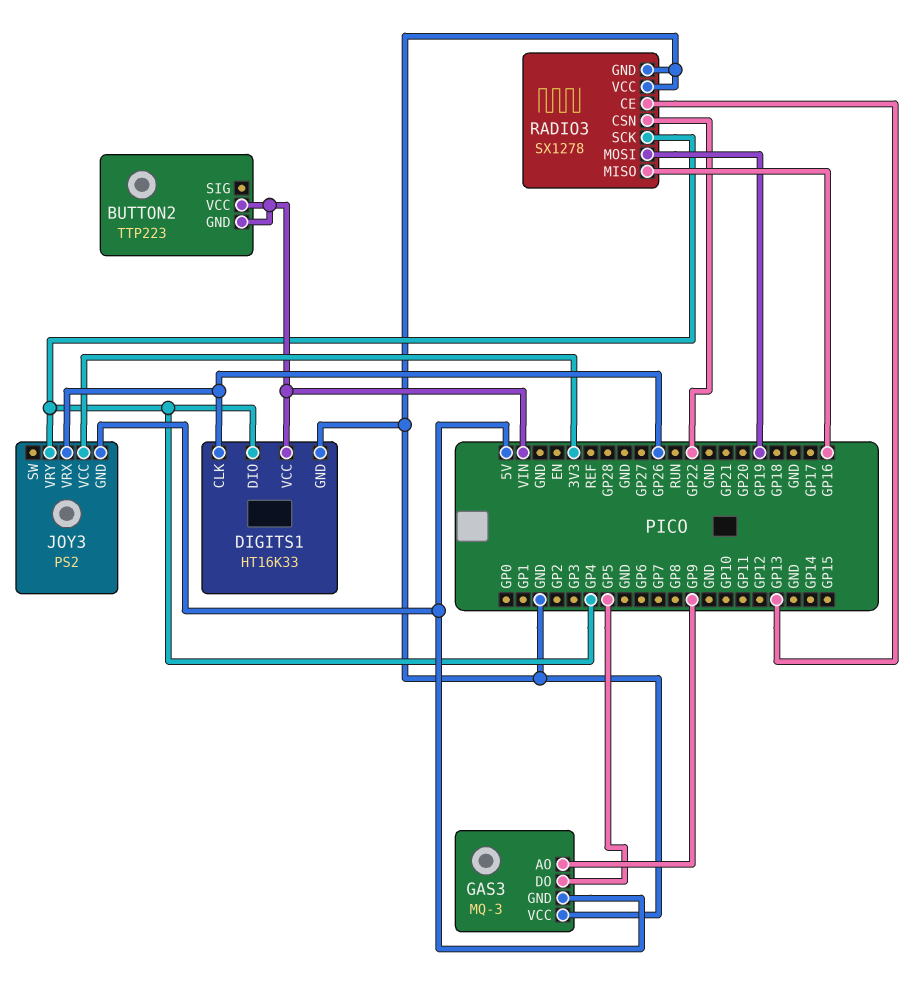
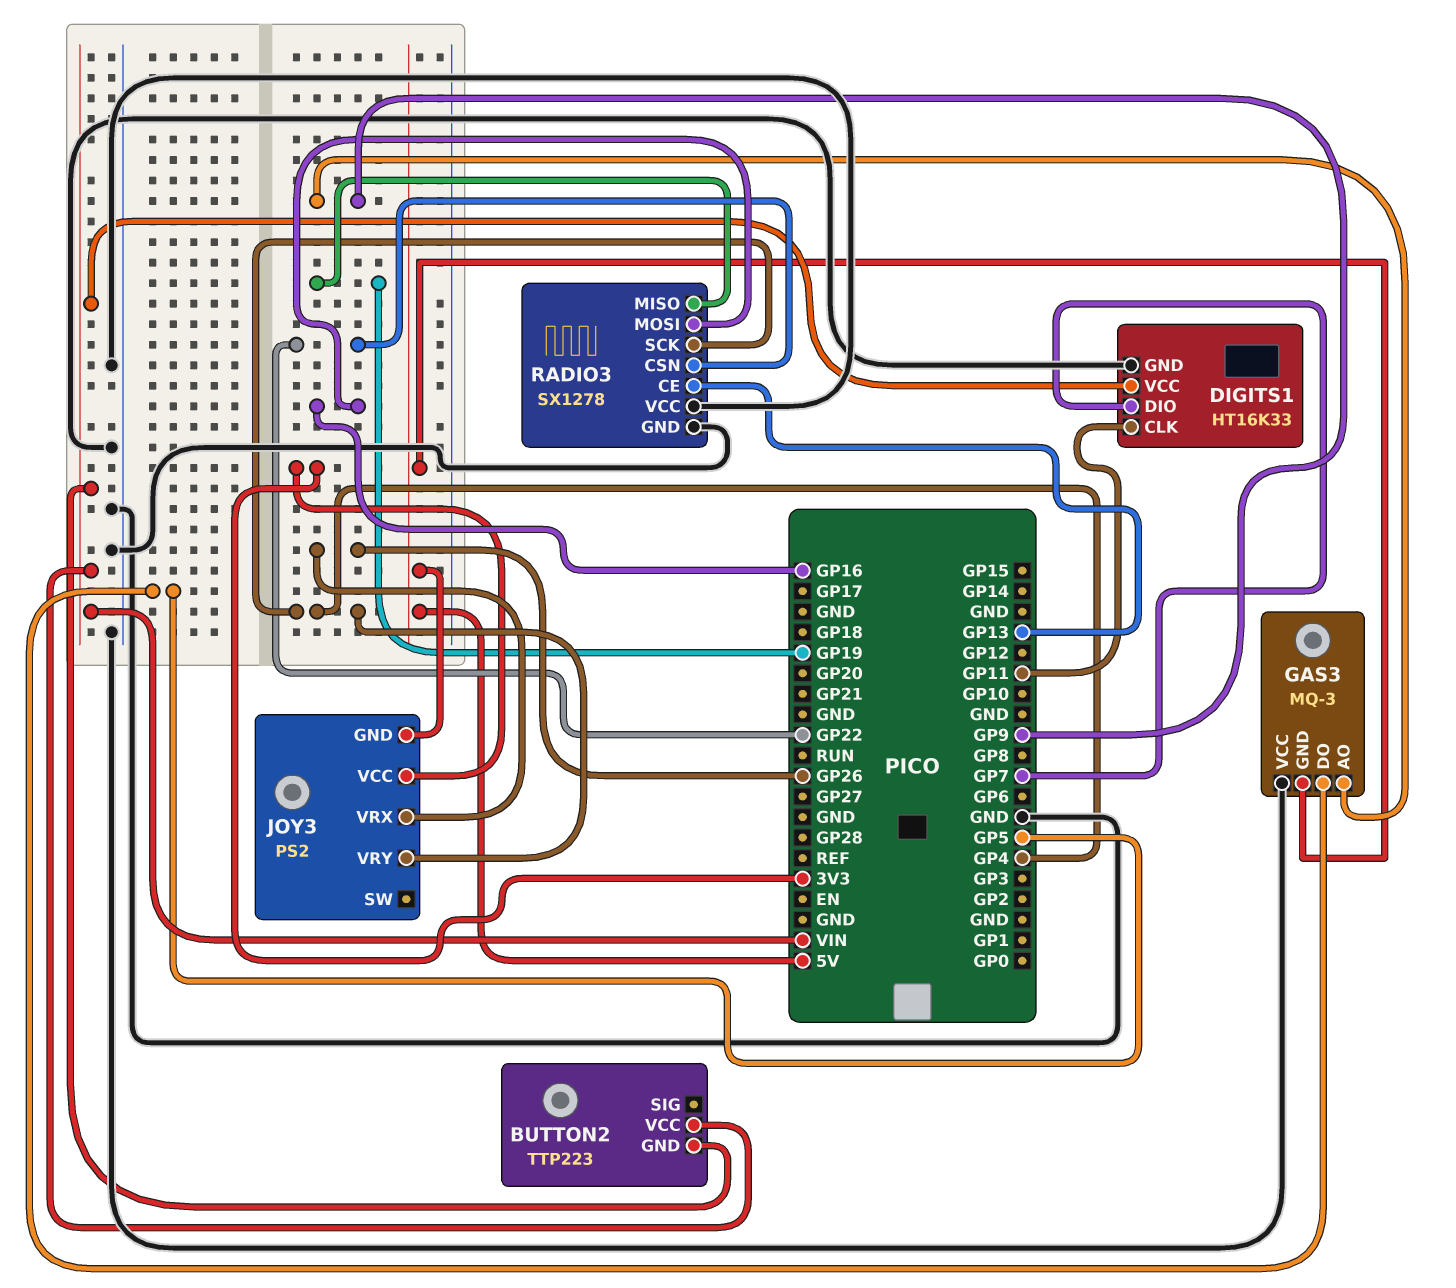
DIGITS1 pin CLK: GP26 -> GP11
DIGITS1 pin DIO: GP4 -> GP7
RADIO3 pin MISO: GP16 -> GP19
RADIO3 pin MOSI: GP19 -> GP16

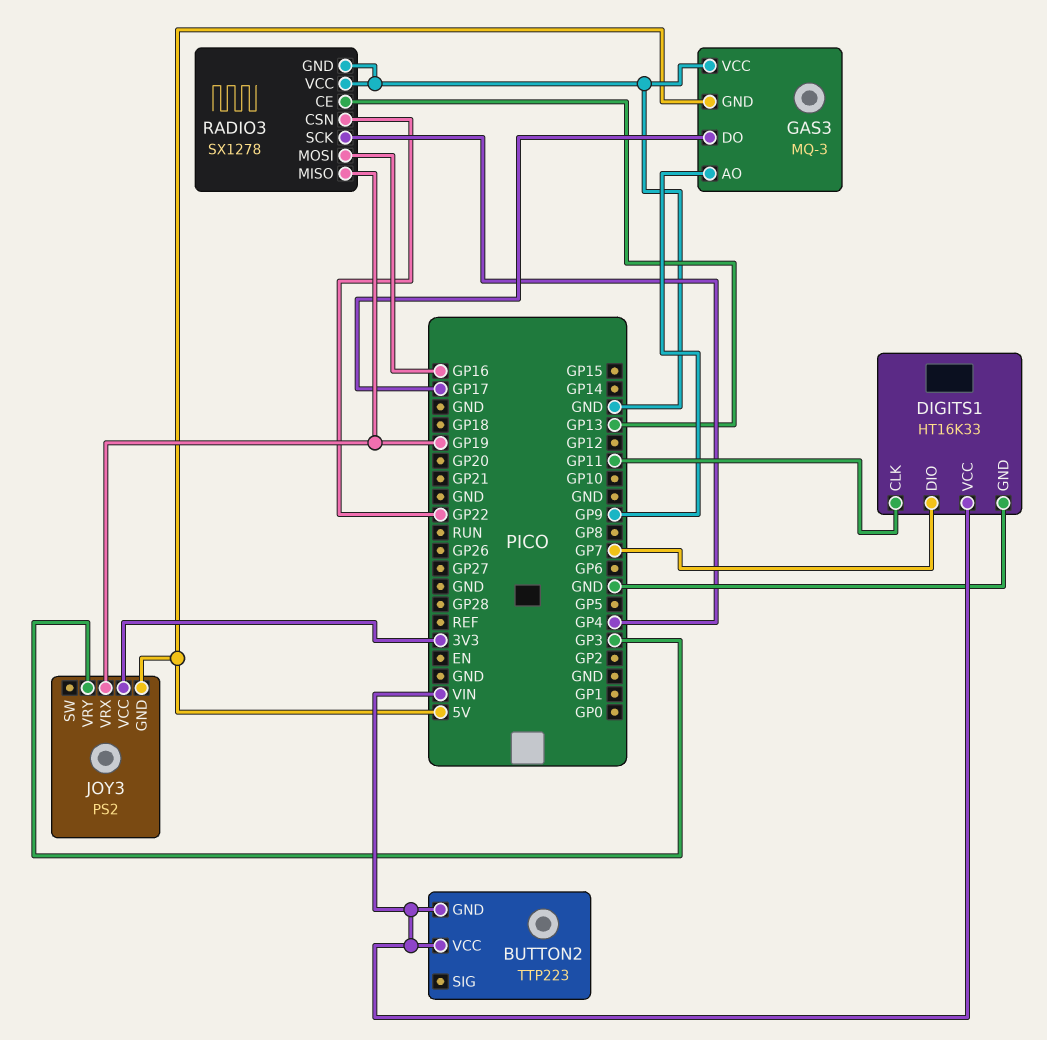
GAS3 pin DO: GP5 -> GP17
JOY3 pin VRX: GP26 -> GP19
JOY3 pin VRY: GP4 -> GP3

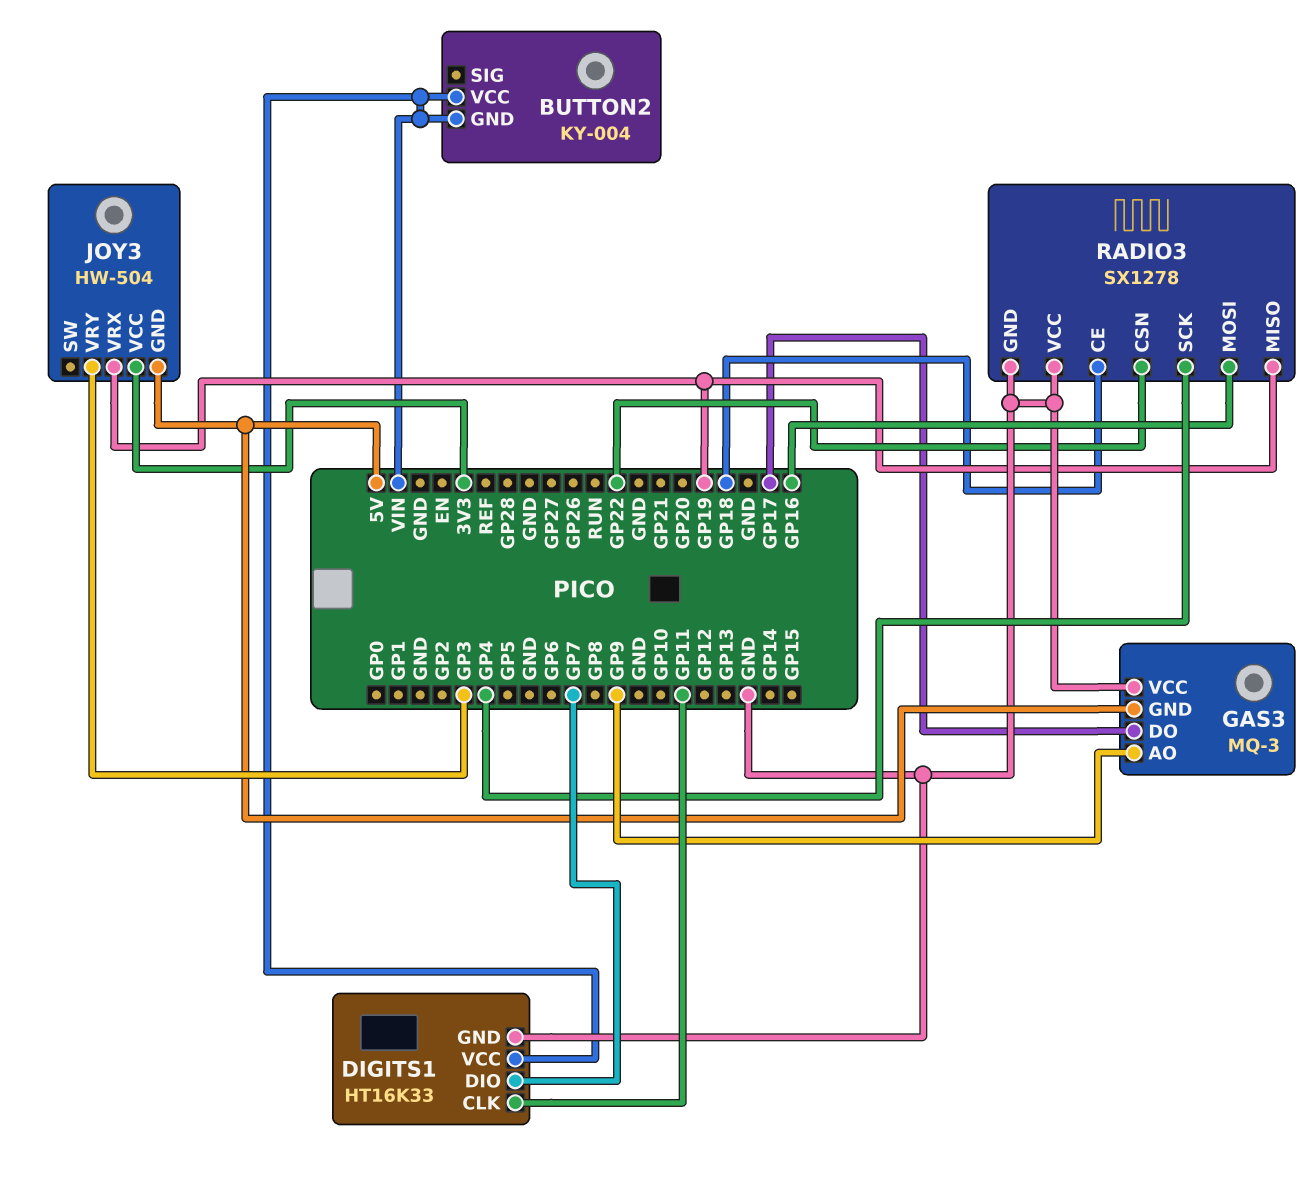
BUTTON2: TTP223 -> KY-004
JOY3: PS2 -> HW-504
RADIO3 pin CE: GP13 -> GP18

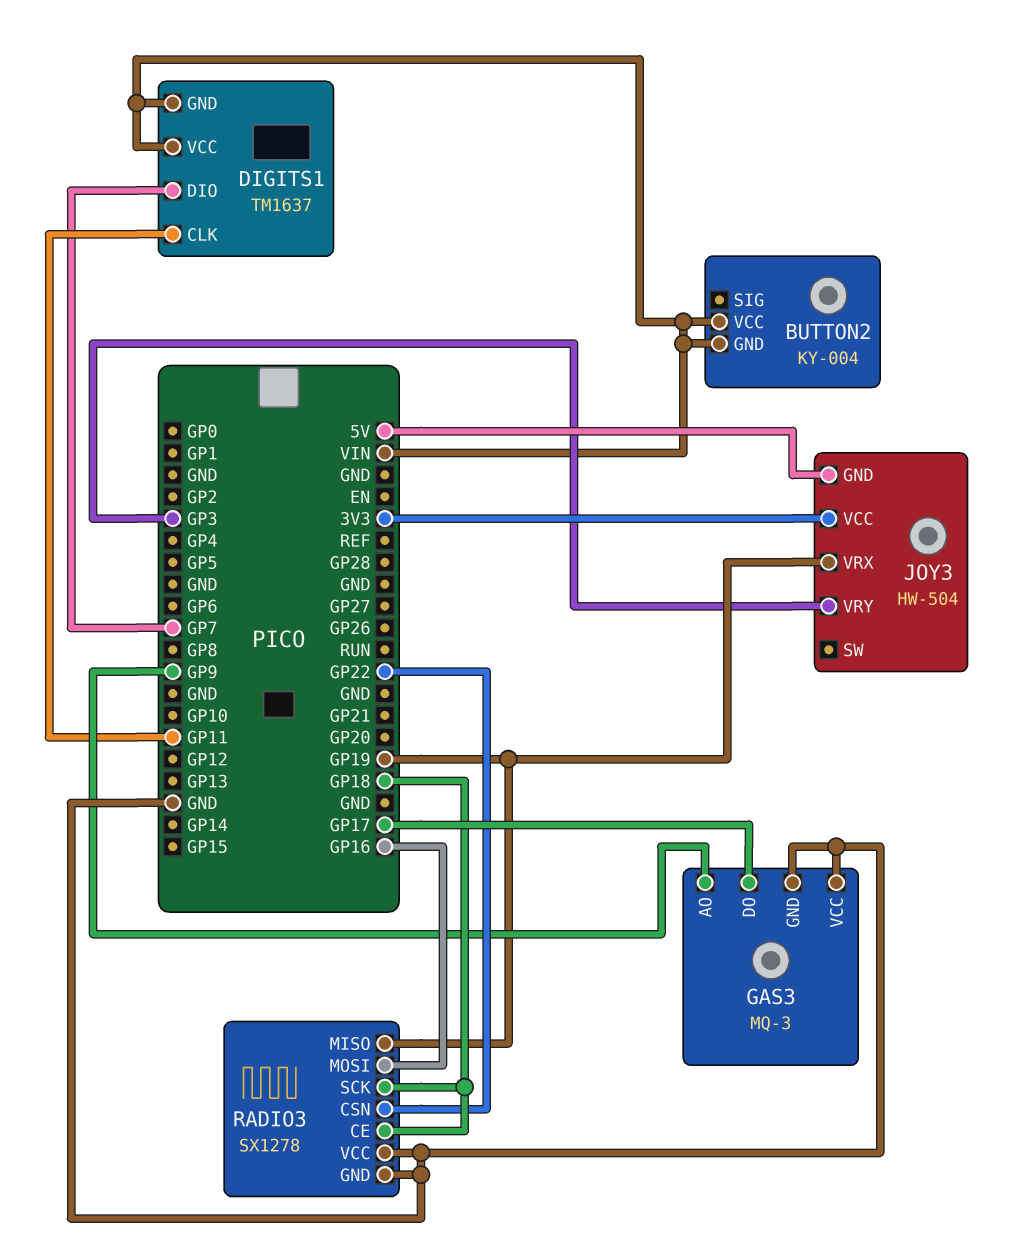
DIGITS1: HT16K33 -> TM1637
DIGITS1 pin GND: GND -> VIN
GAS3 pin GND: 5V -> GND
RADIO3 pin SCK: GP4 -> GP18

